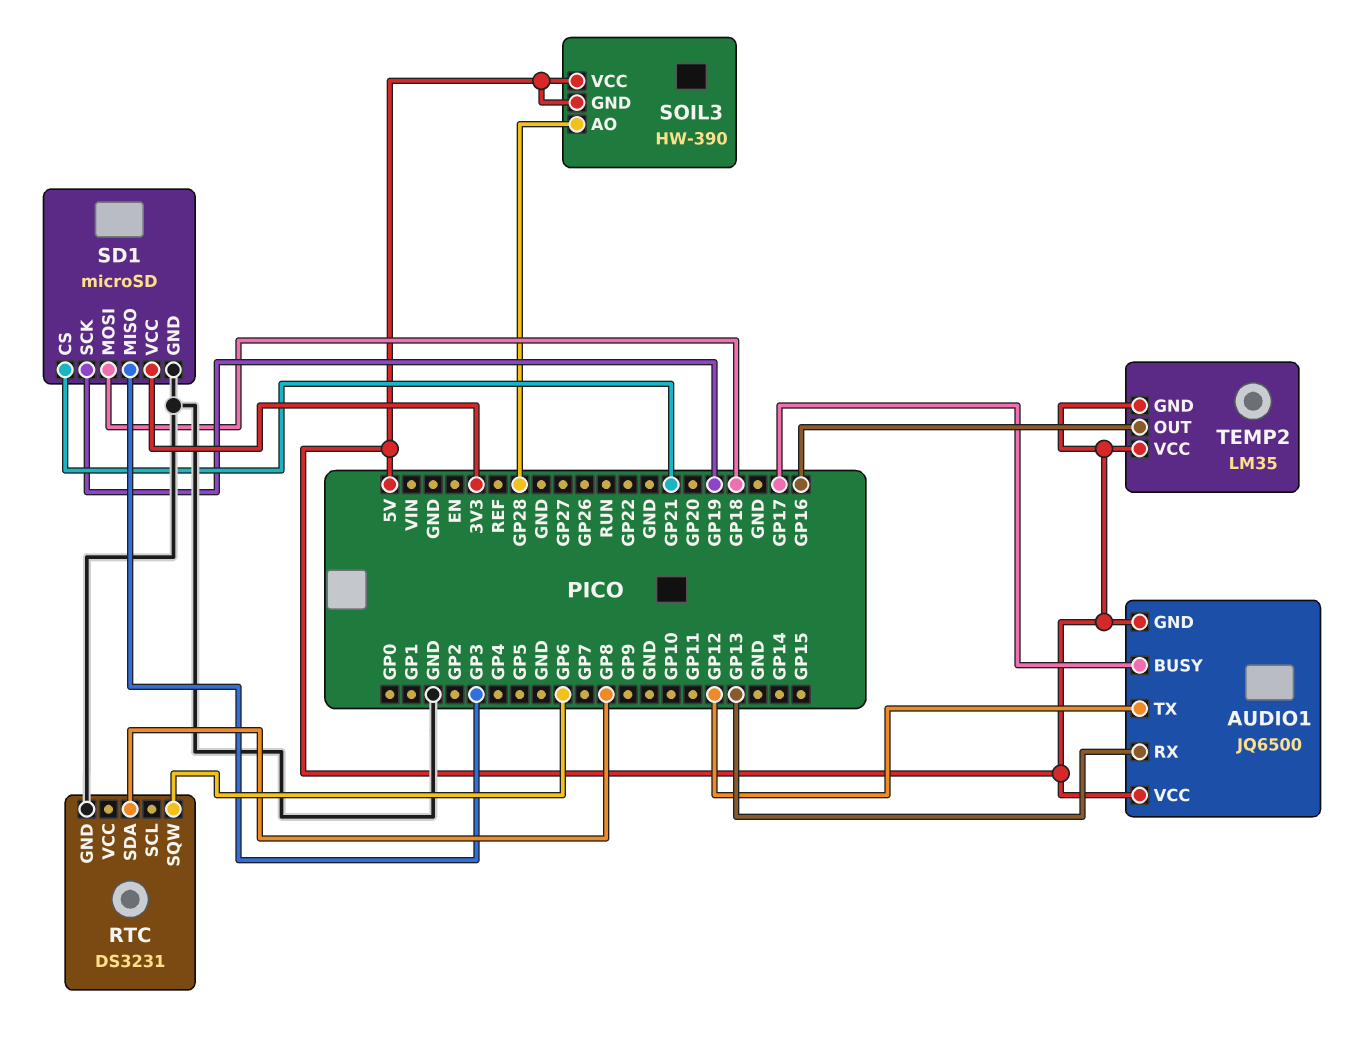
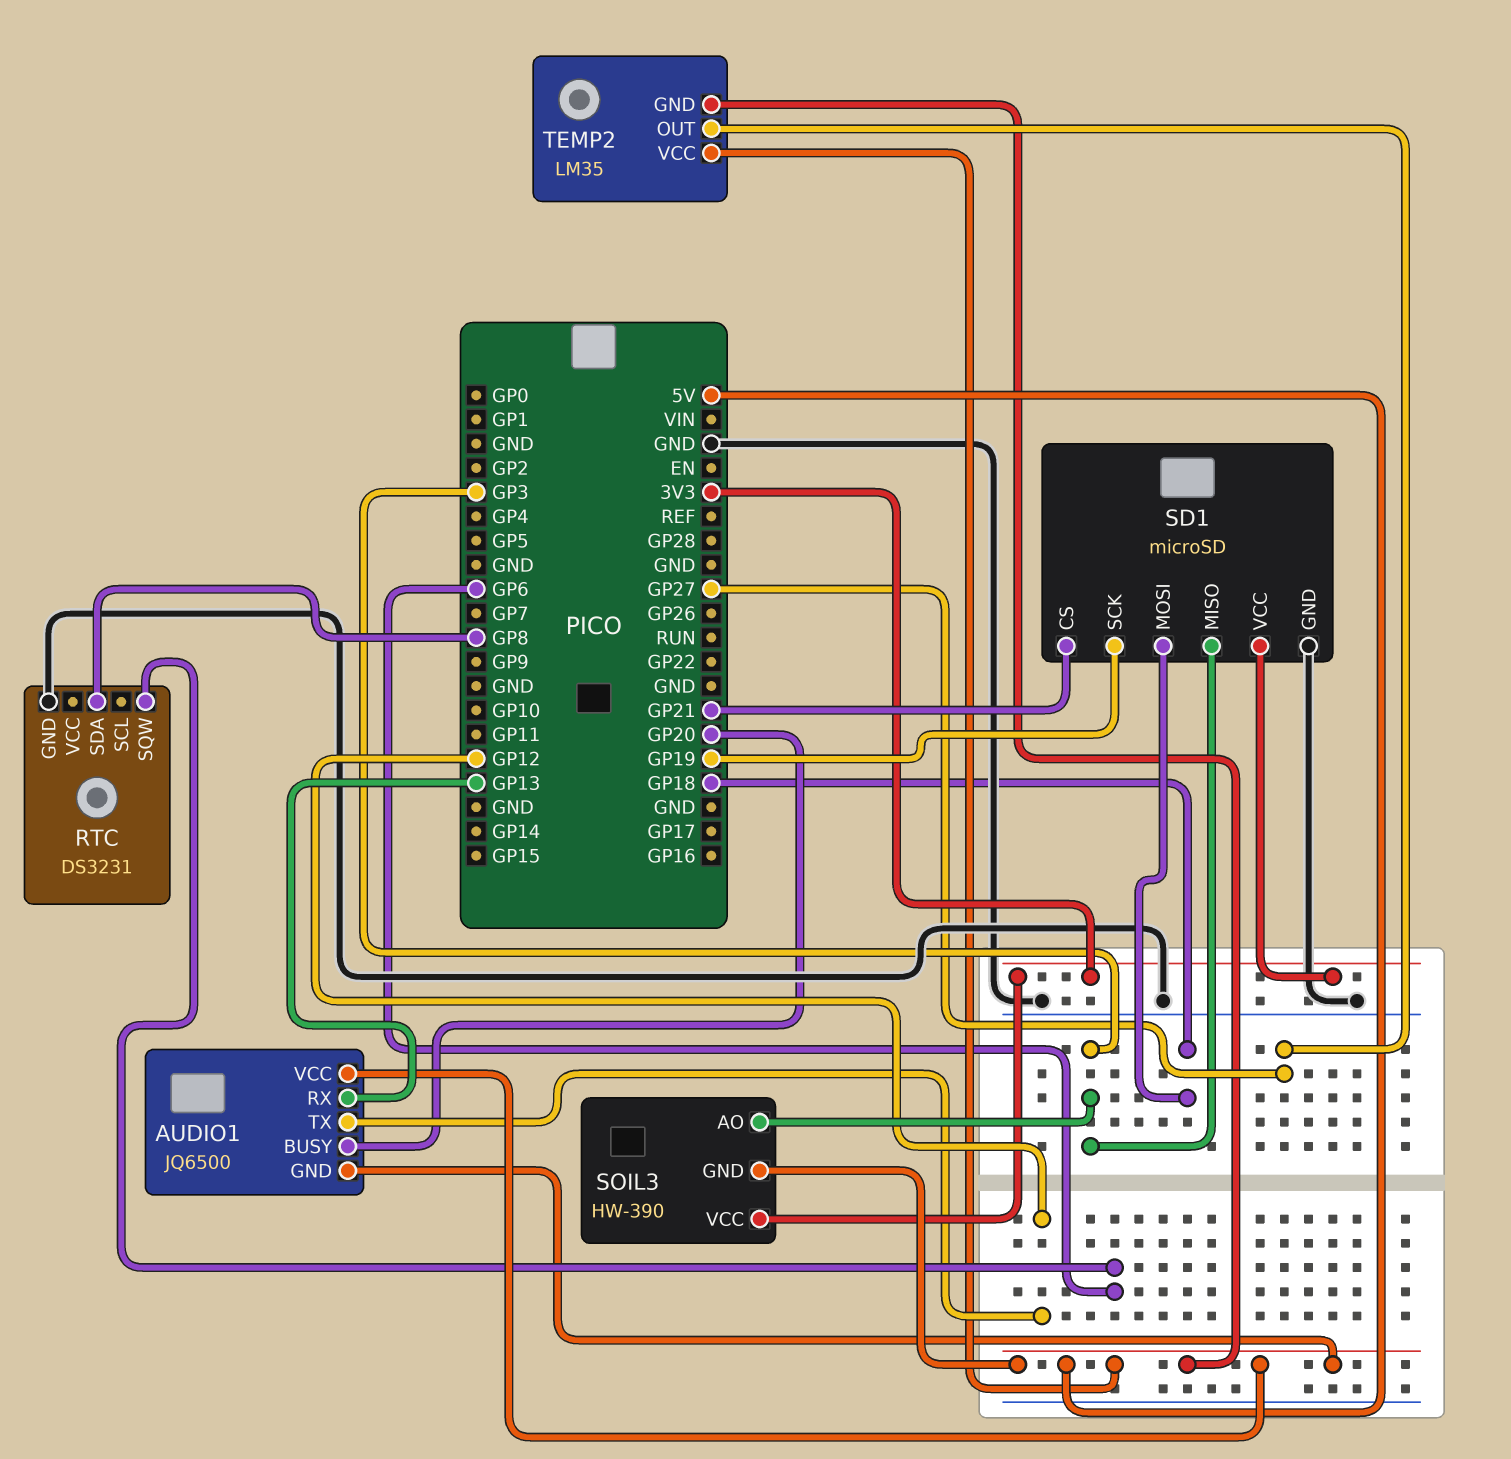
AUDIO1 pin BUSY: GP17 -> GP20
SOIL3 pin AO: GP28 -> GP3
SOIL3 pin VCC: 5V -> 3V3
TEMP2 pin OUT: GP16 -> GP27

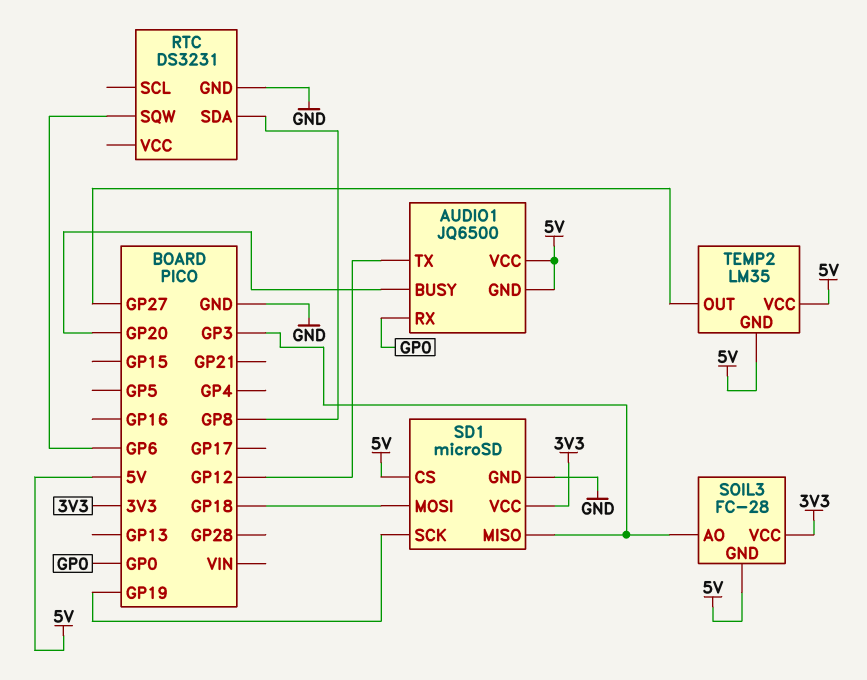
AUDIO1 pin RX: GP13 -> GP0
SD1 pin CS: GP21 -> 5V
SOIL3: HW-390 -> FC-28

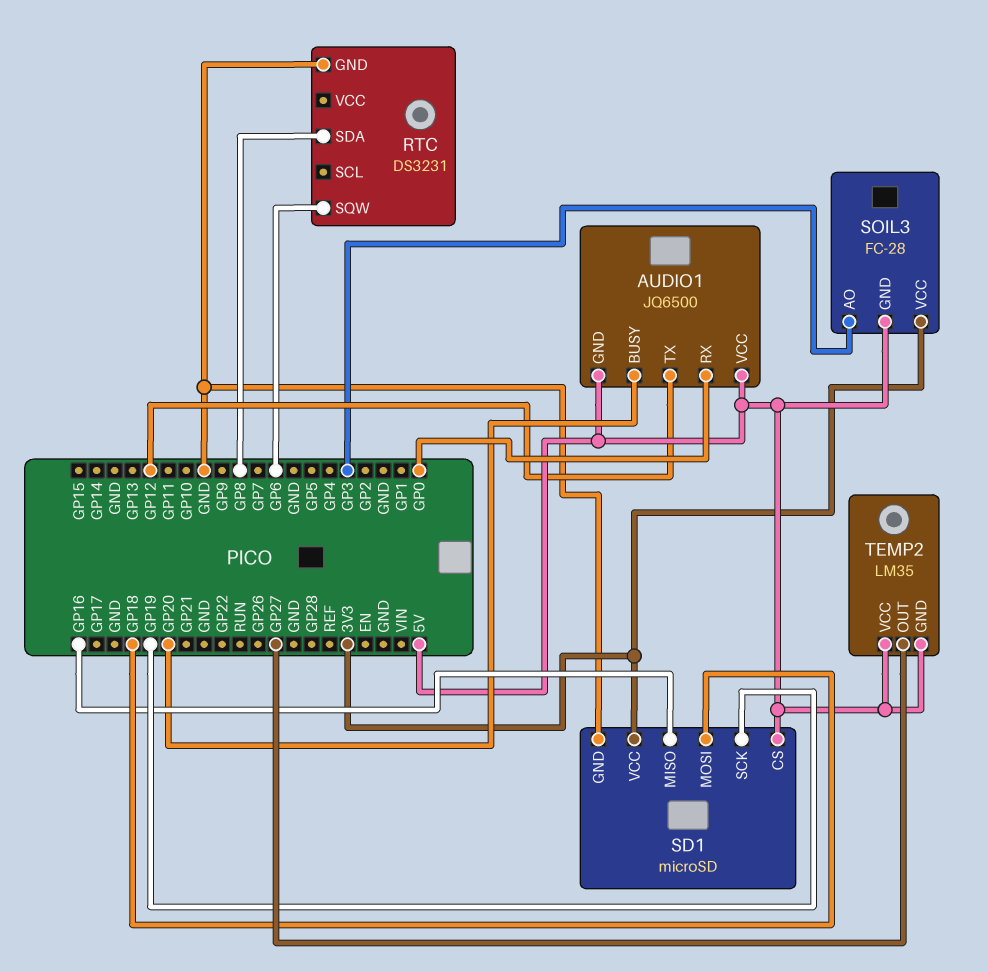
SD1 pin MISO: GP3 -> GP16

